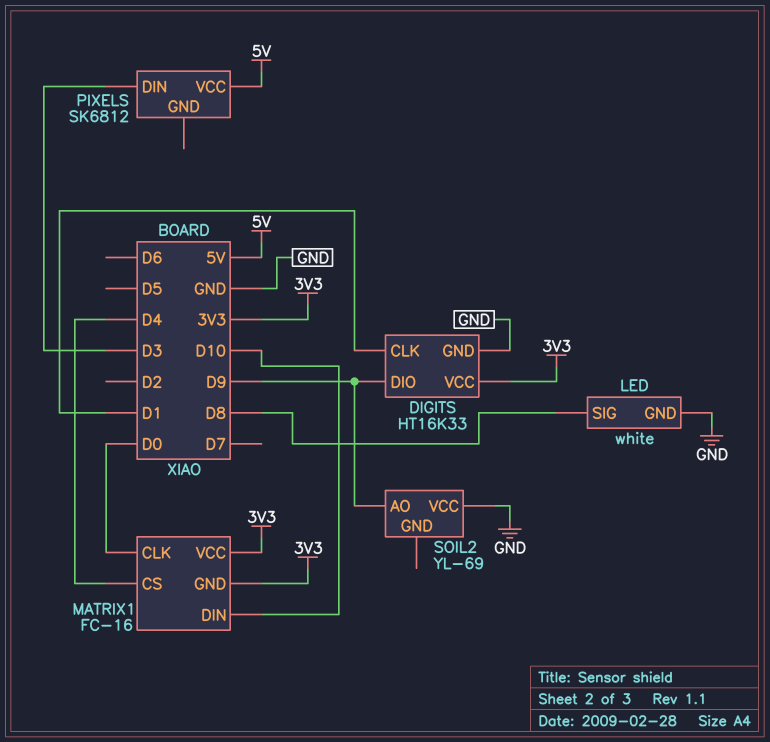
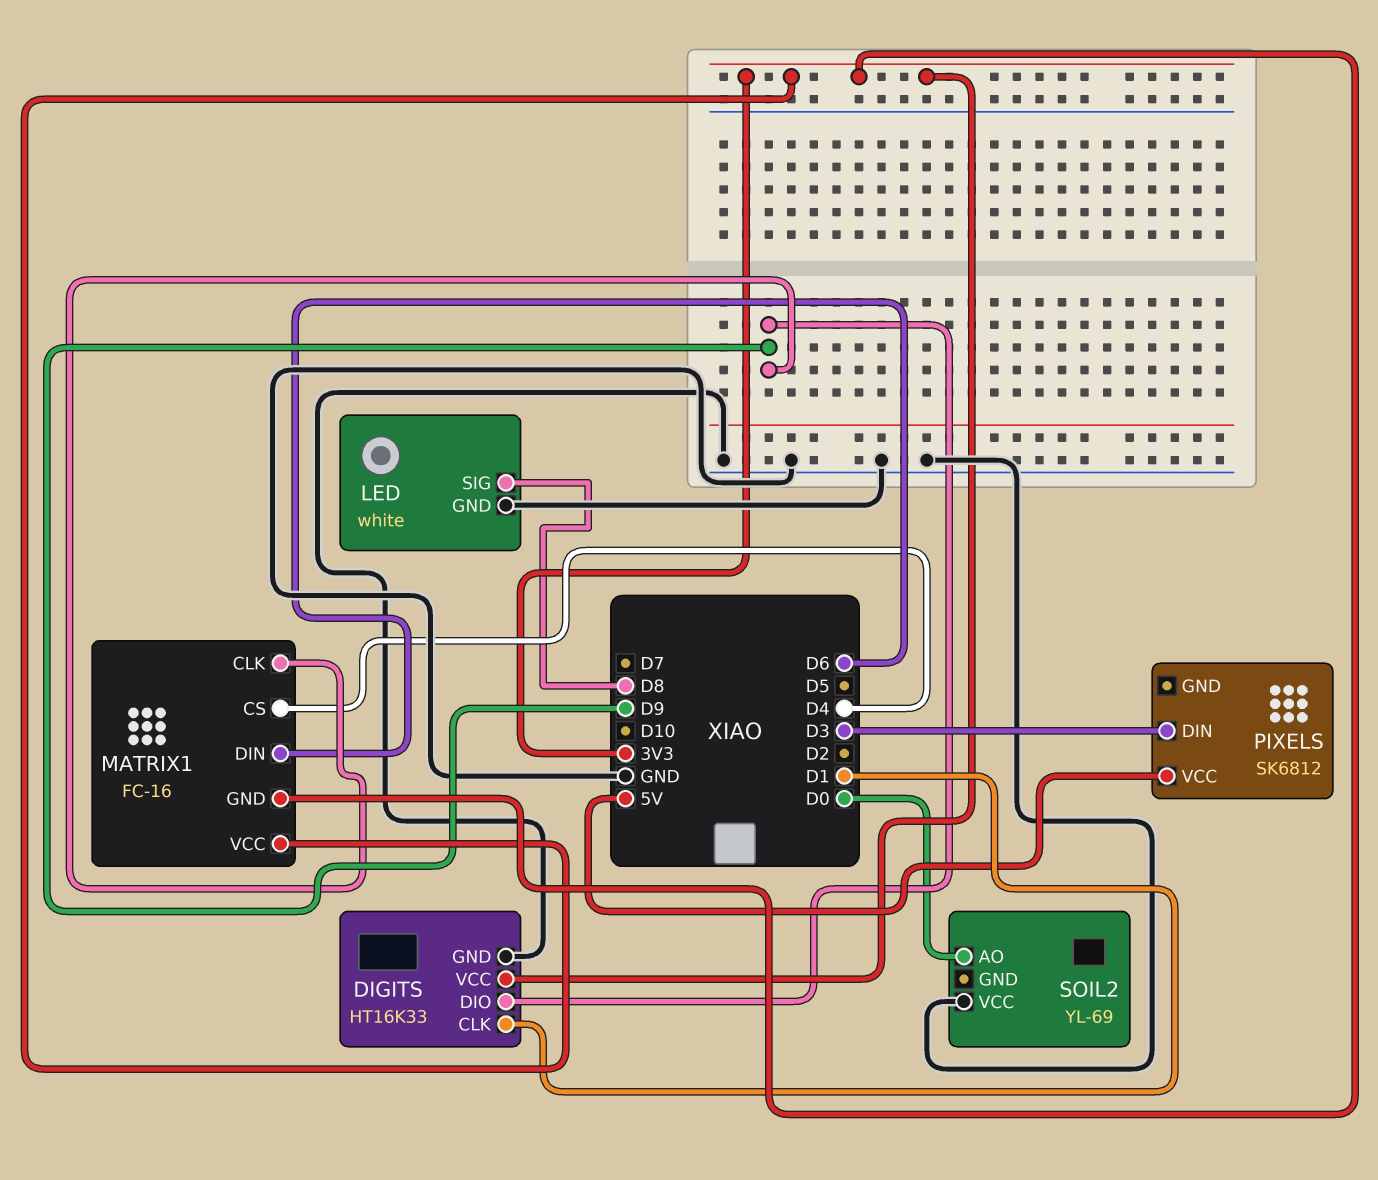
MATRIX1 pin CLK: D0 -> D9
MATRIX1 pin DIN: D10 -> D6
SOIL2 pin AO: D9 -> D0

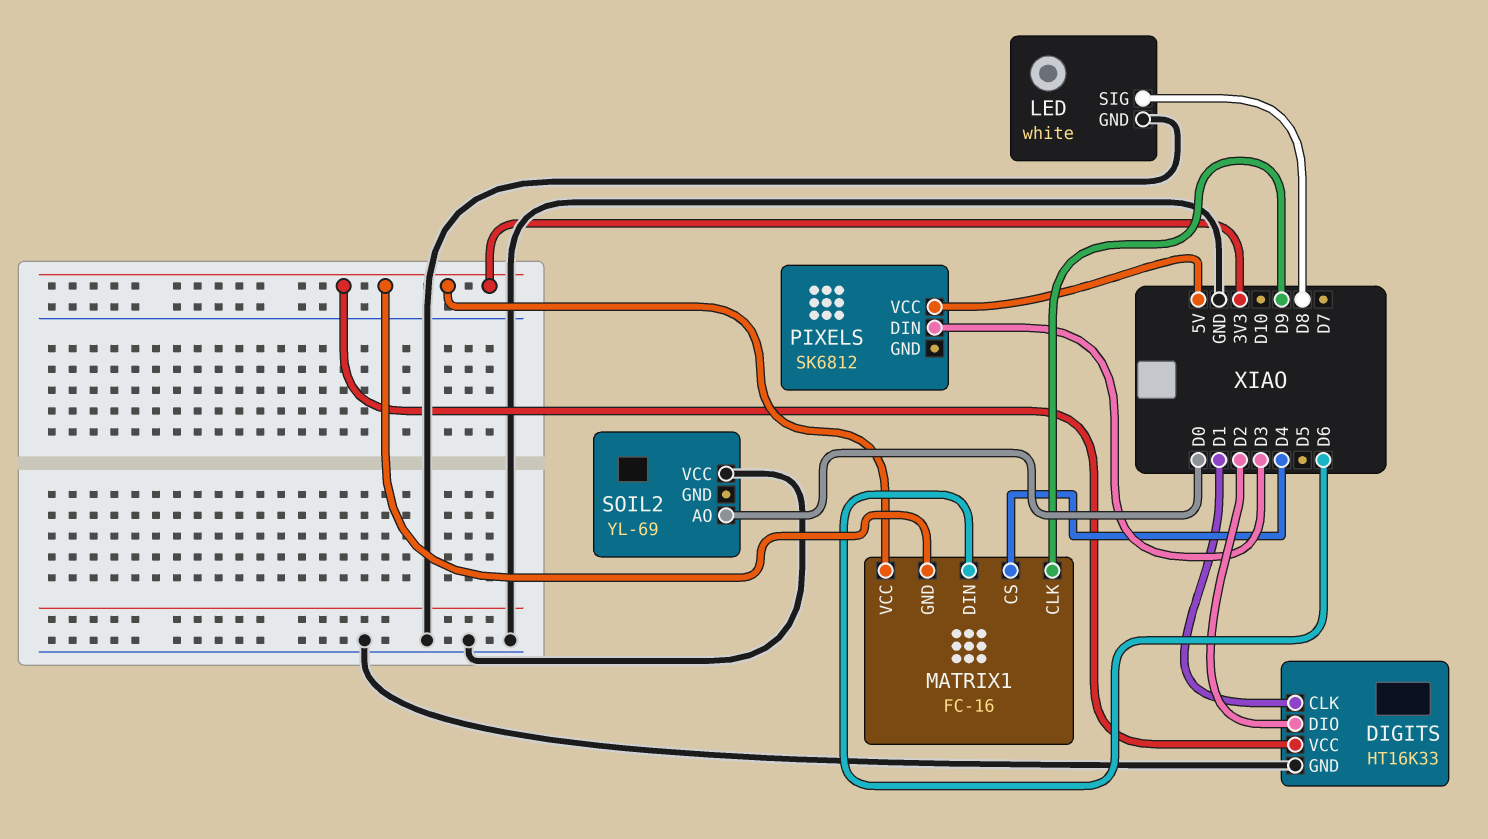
DIGITS pin DIO: D9 -> D2

